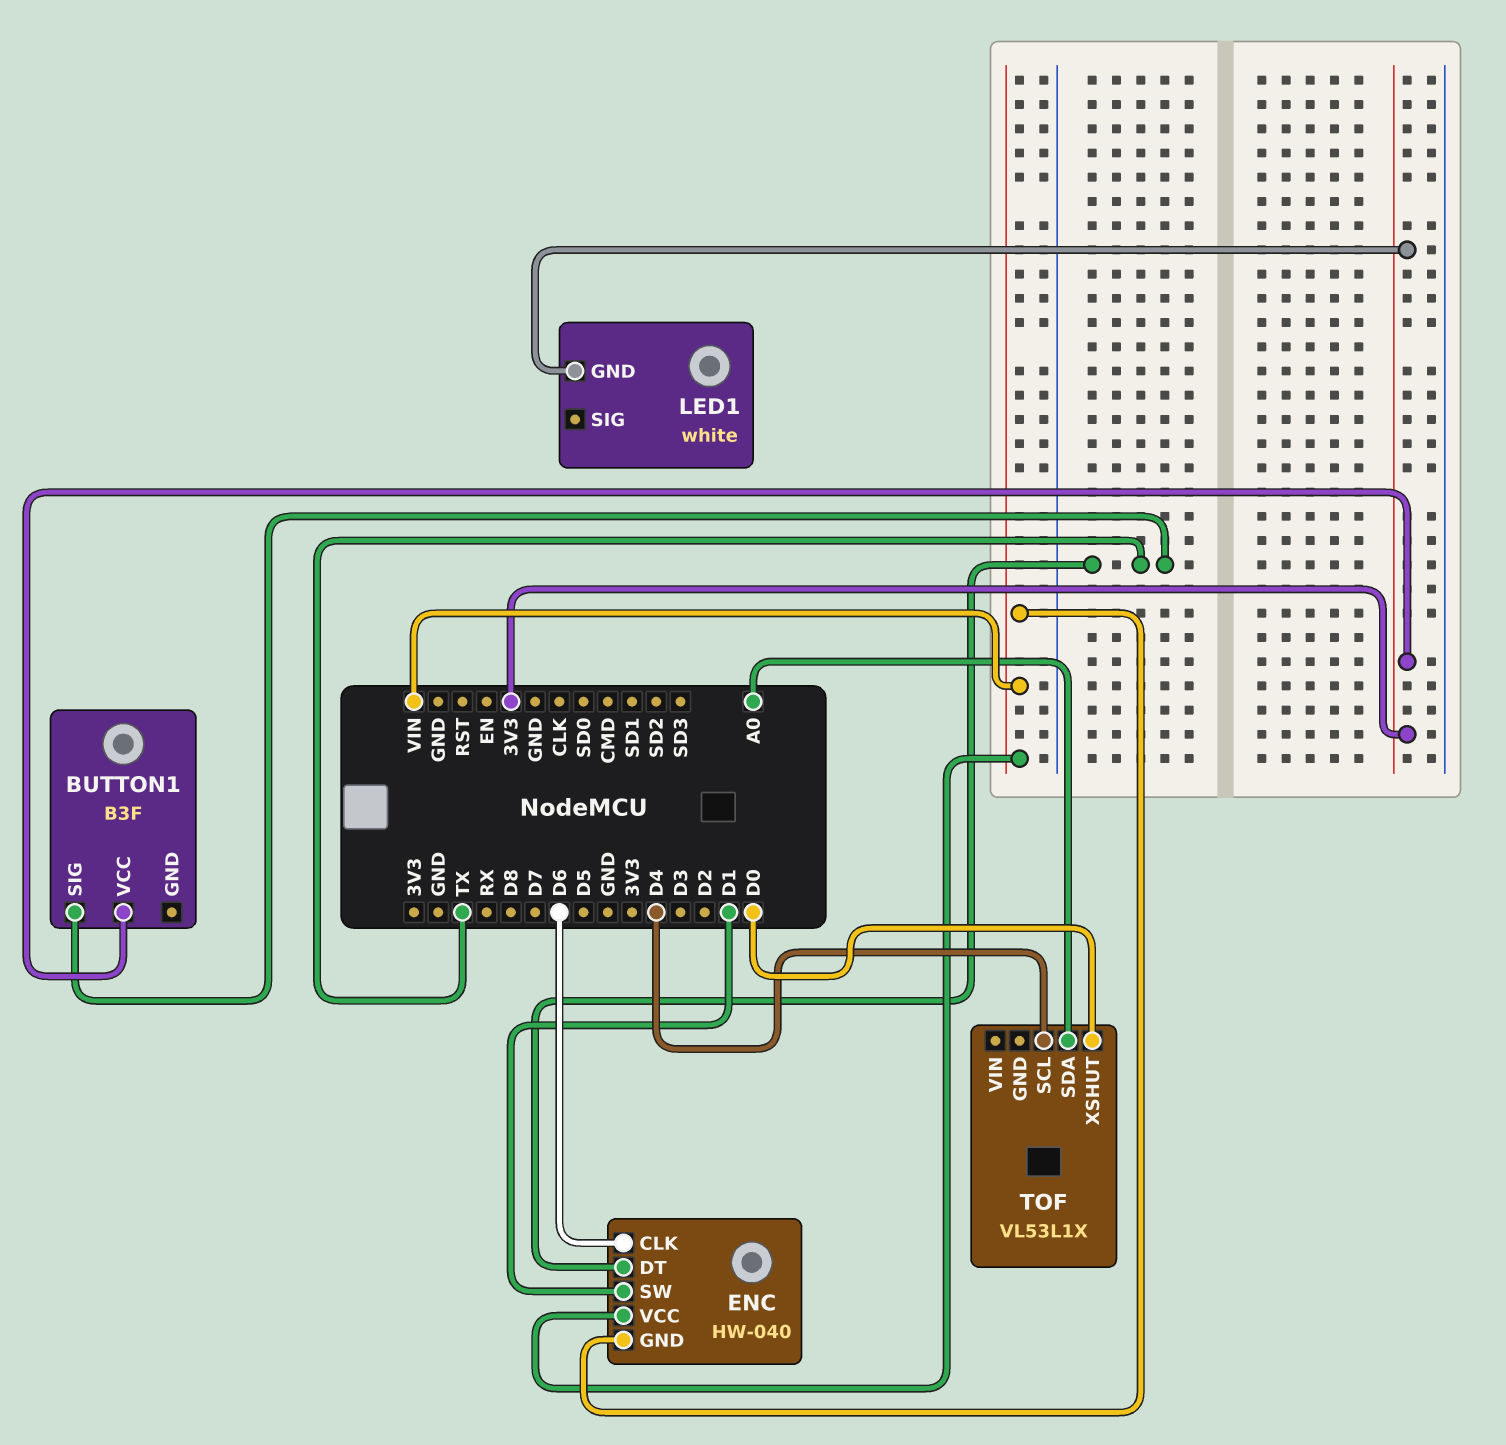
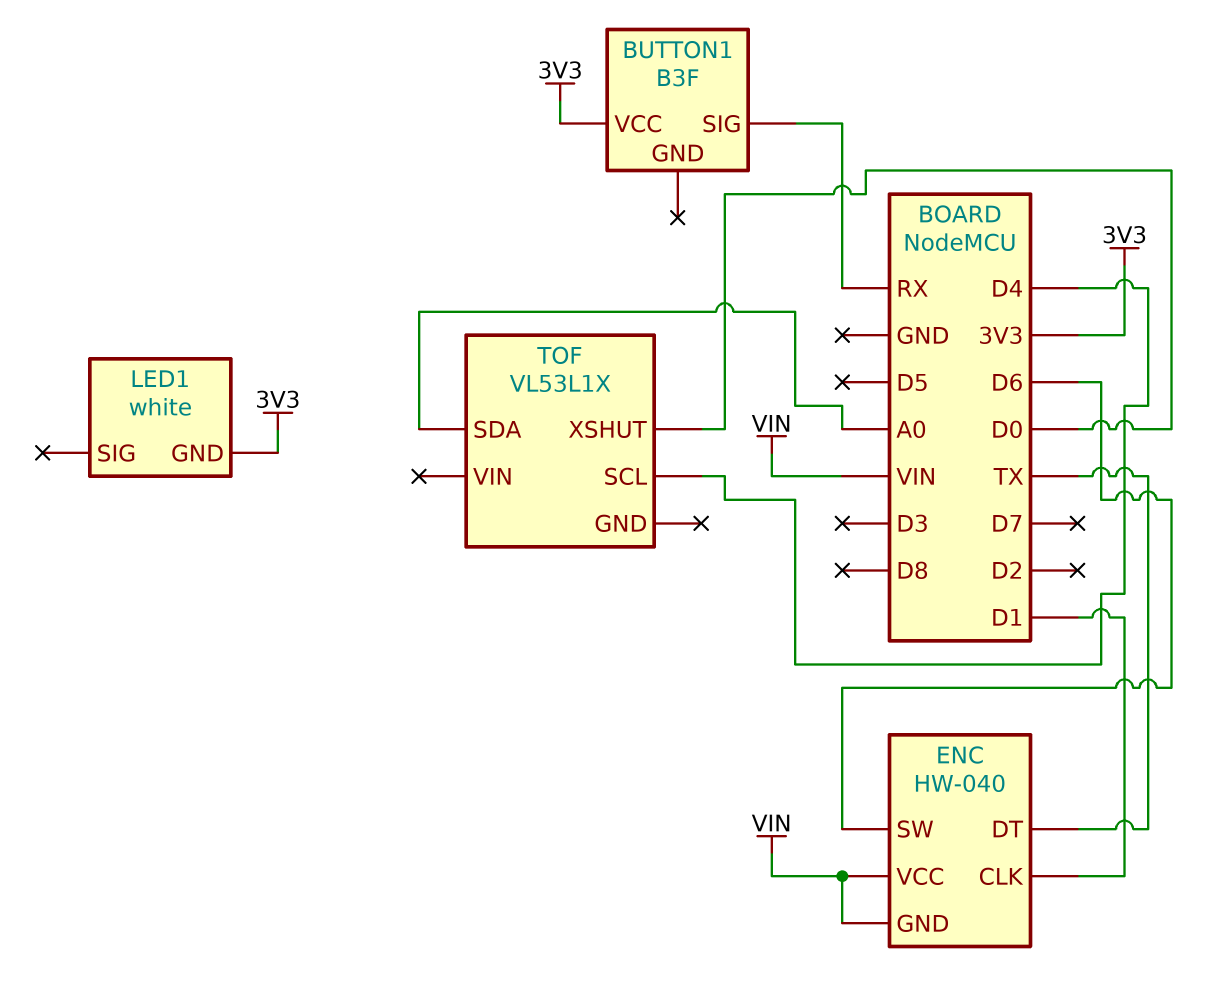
BUTTON1 pin SIG: TX -> RX
ENC pin CLK: D6 -> D1
ENC pin SW: D1 -> D6

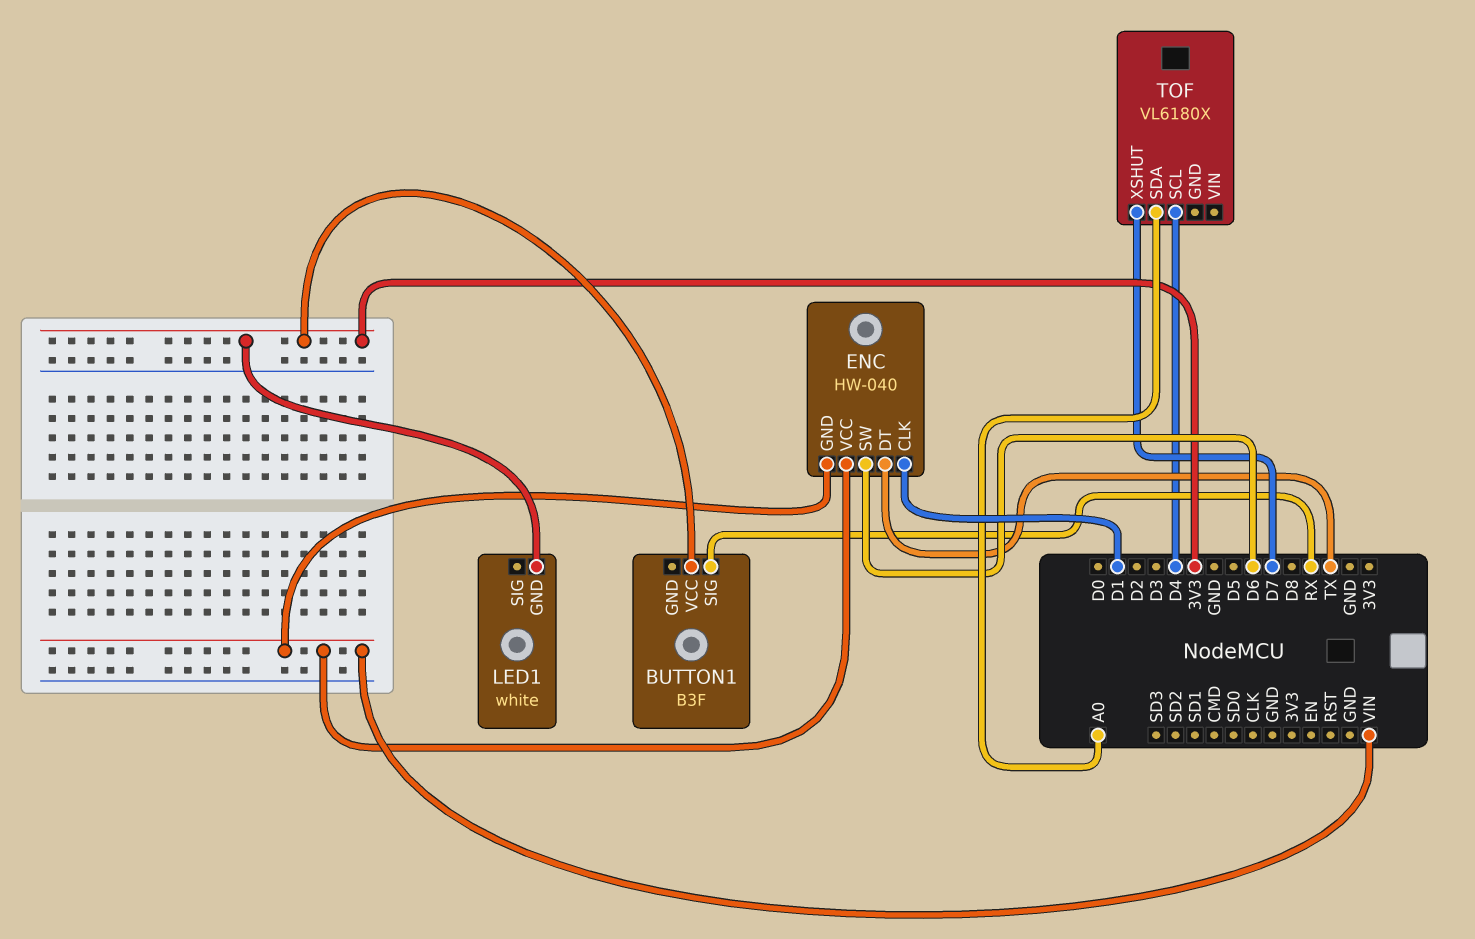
TOF: VL53L1X -> VL6180X
TOF pin XSHUT: D0 -> D7

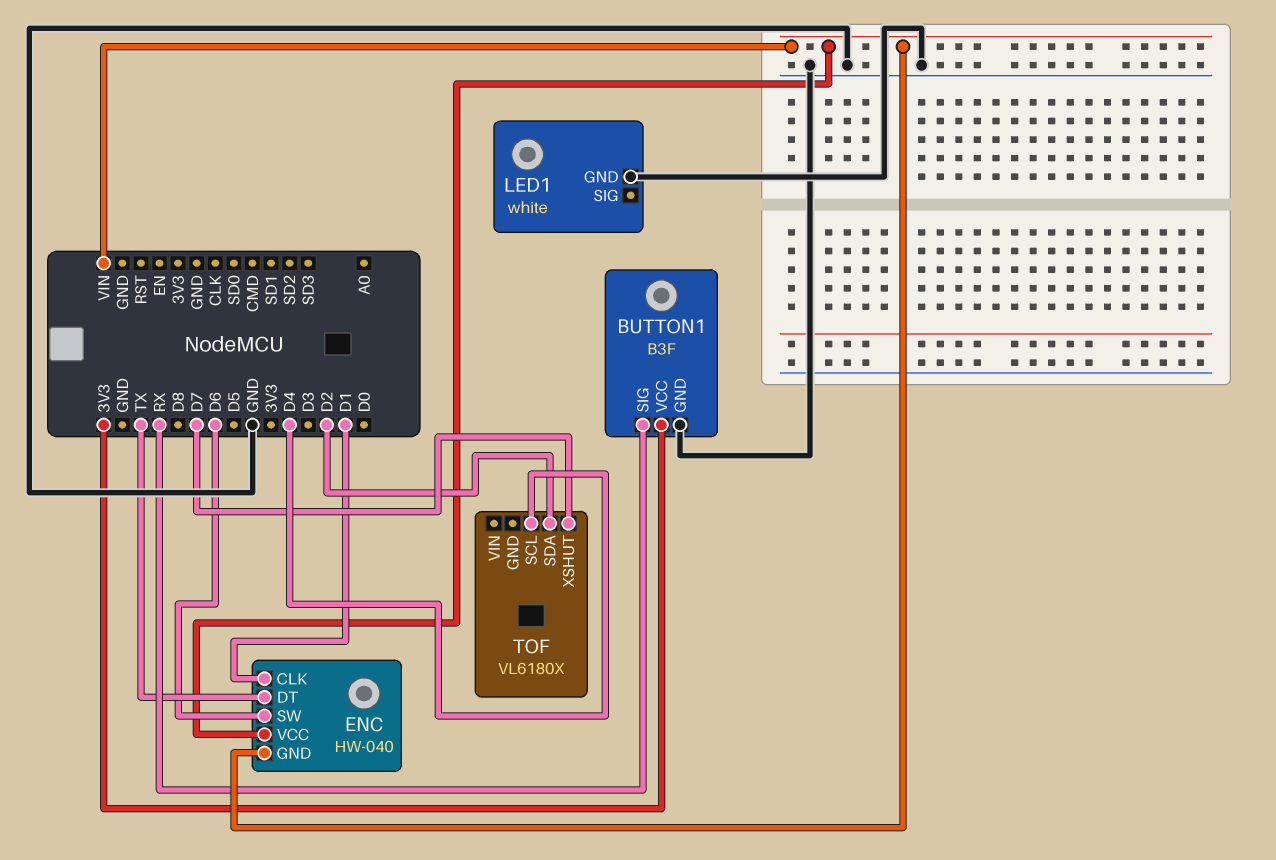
BUTTON1 pin GND: none -> GND
LED1 pin GND: 3V3 -> GND
TOF pin SDA: A0 -> D2

